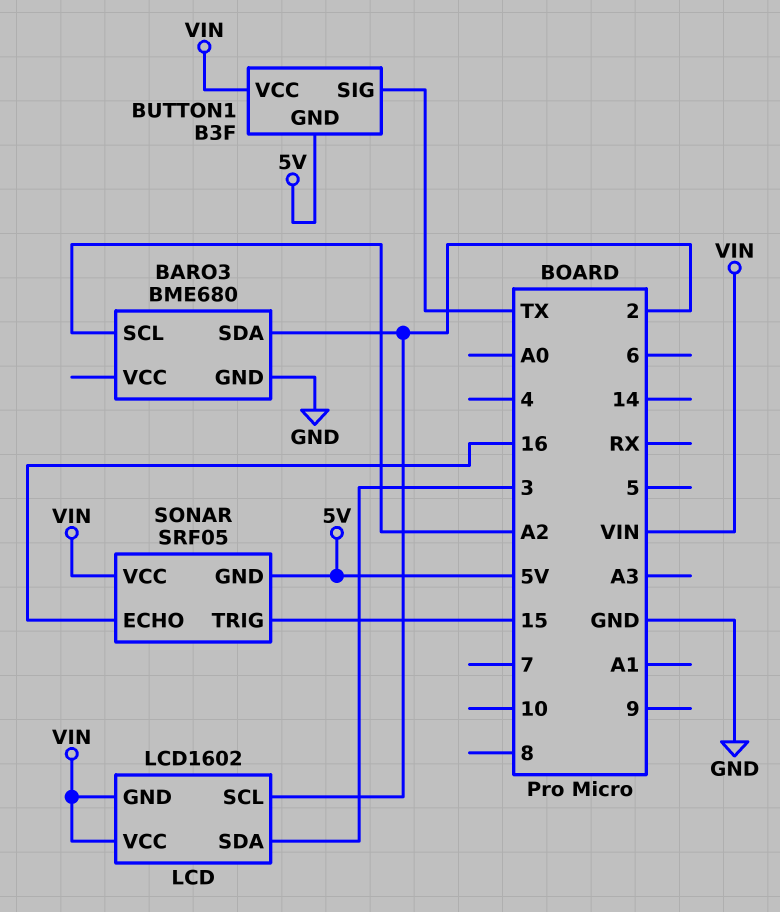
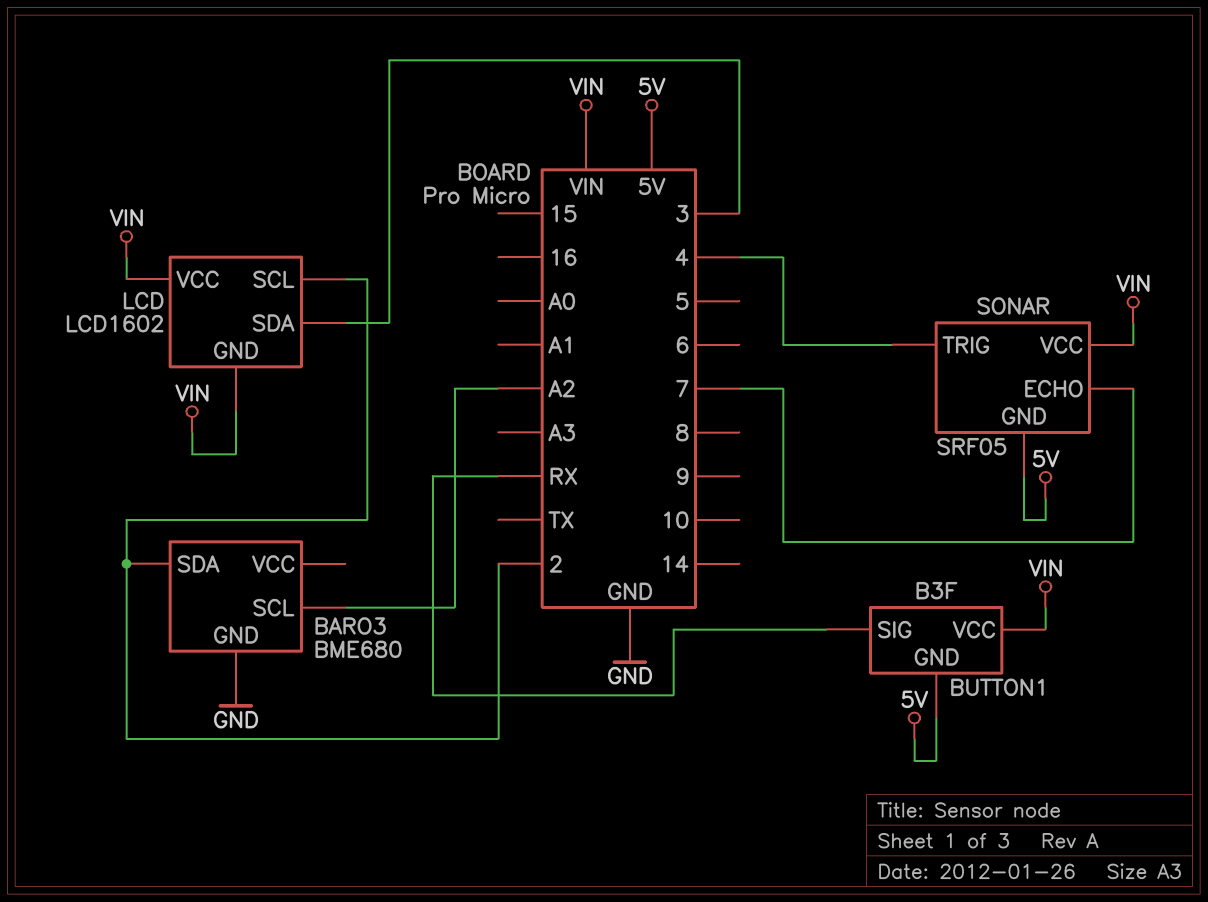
BUTTON1 pin SIG: TX -> RX
SONAR pin ECHO: 16 -> 7
SONAR pin TRIG: 15 -> 4

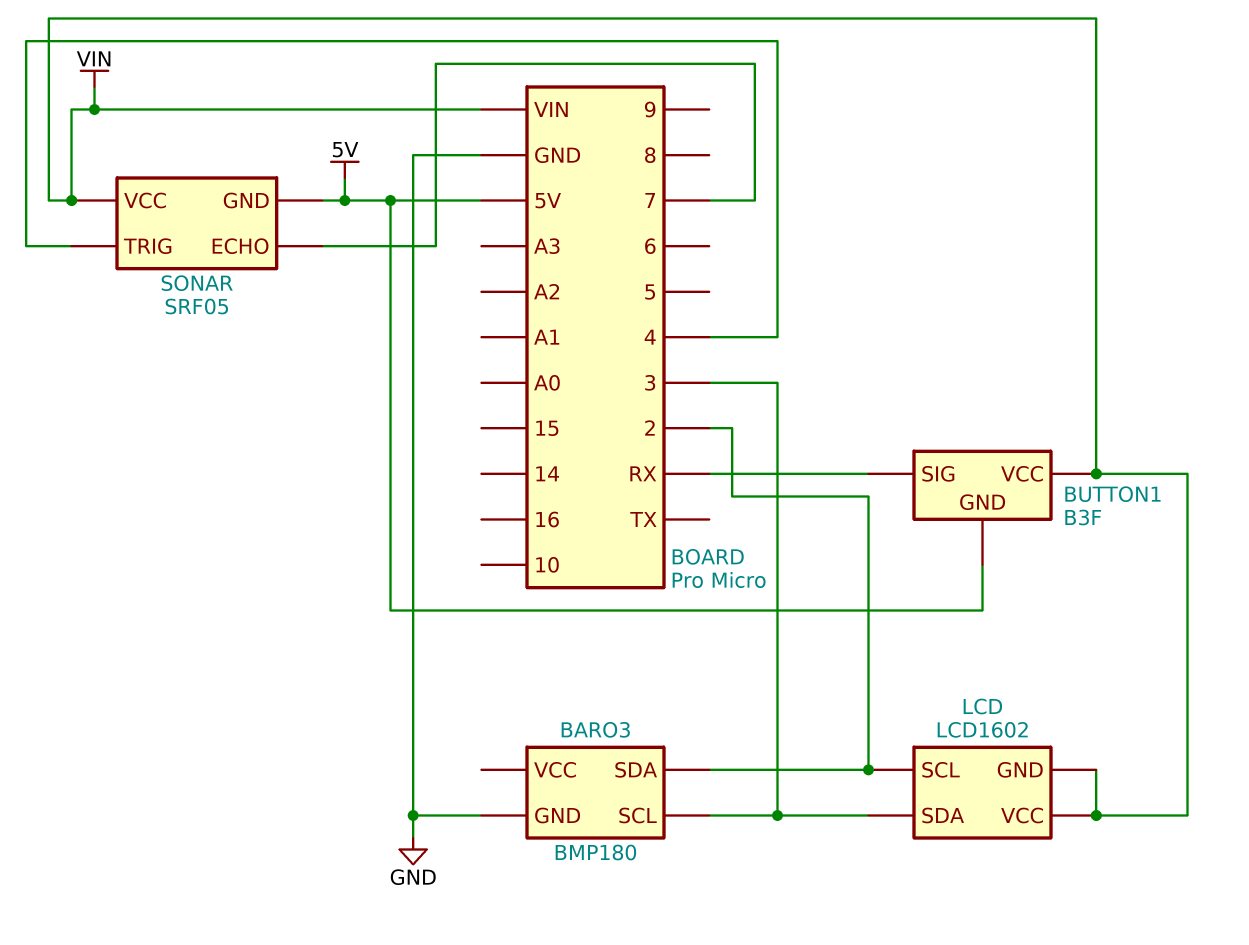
BARO3: BME680 -> BMP180
BARO3 pin SCL: A2 -> 3

